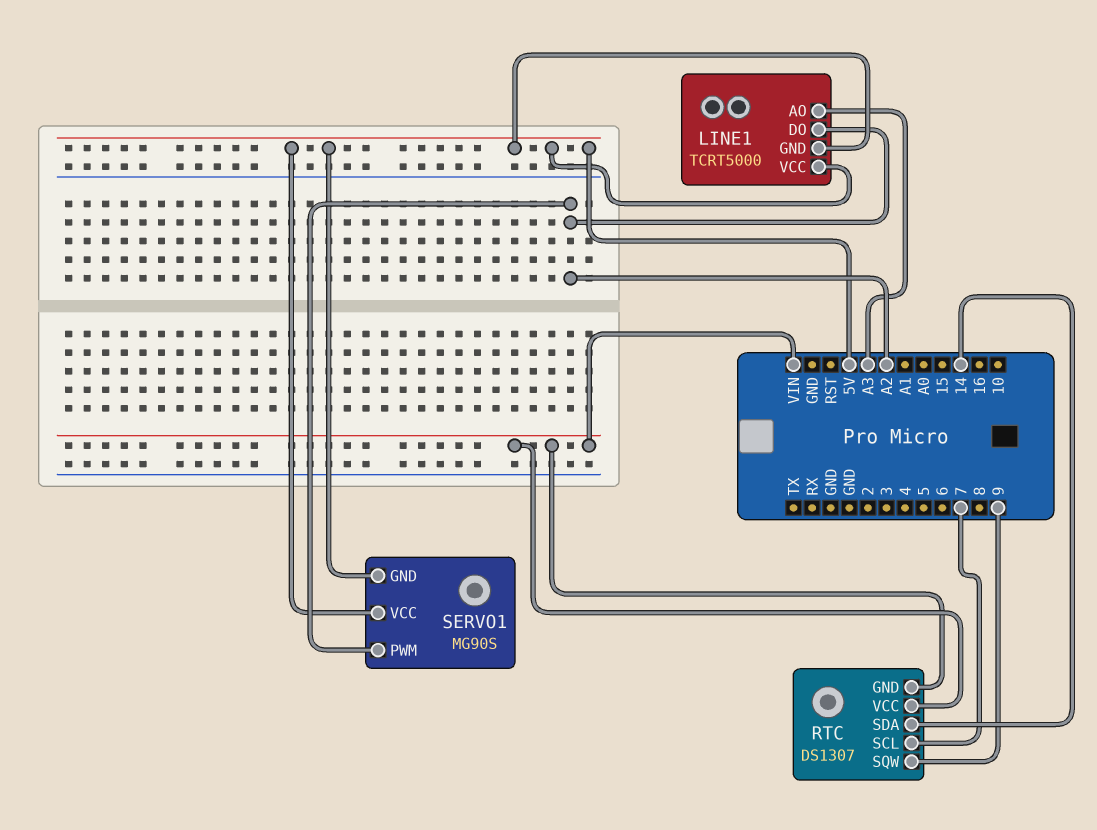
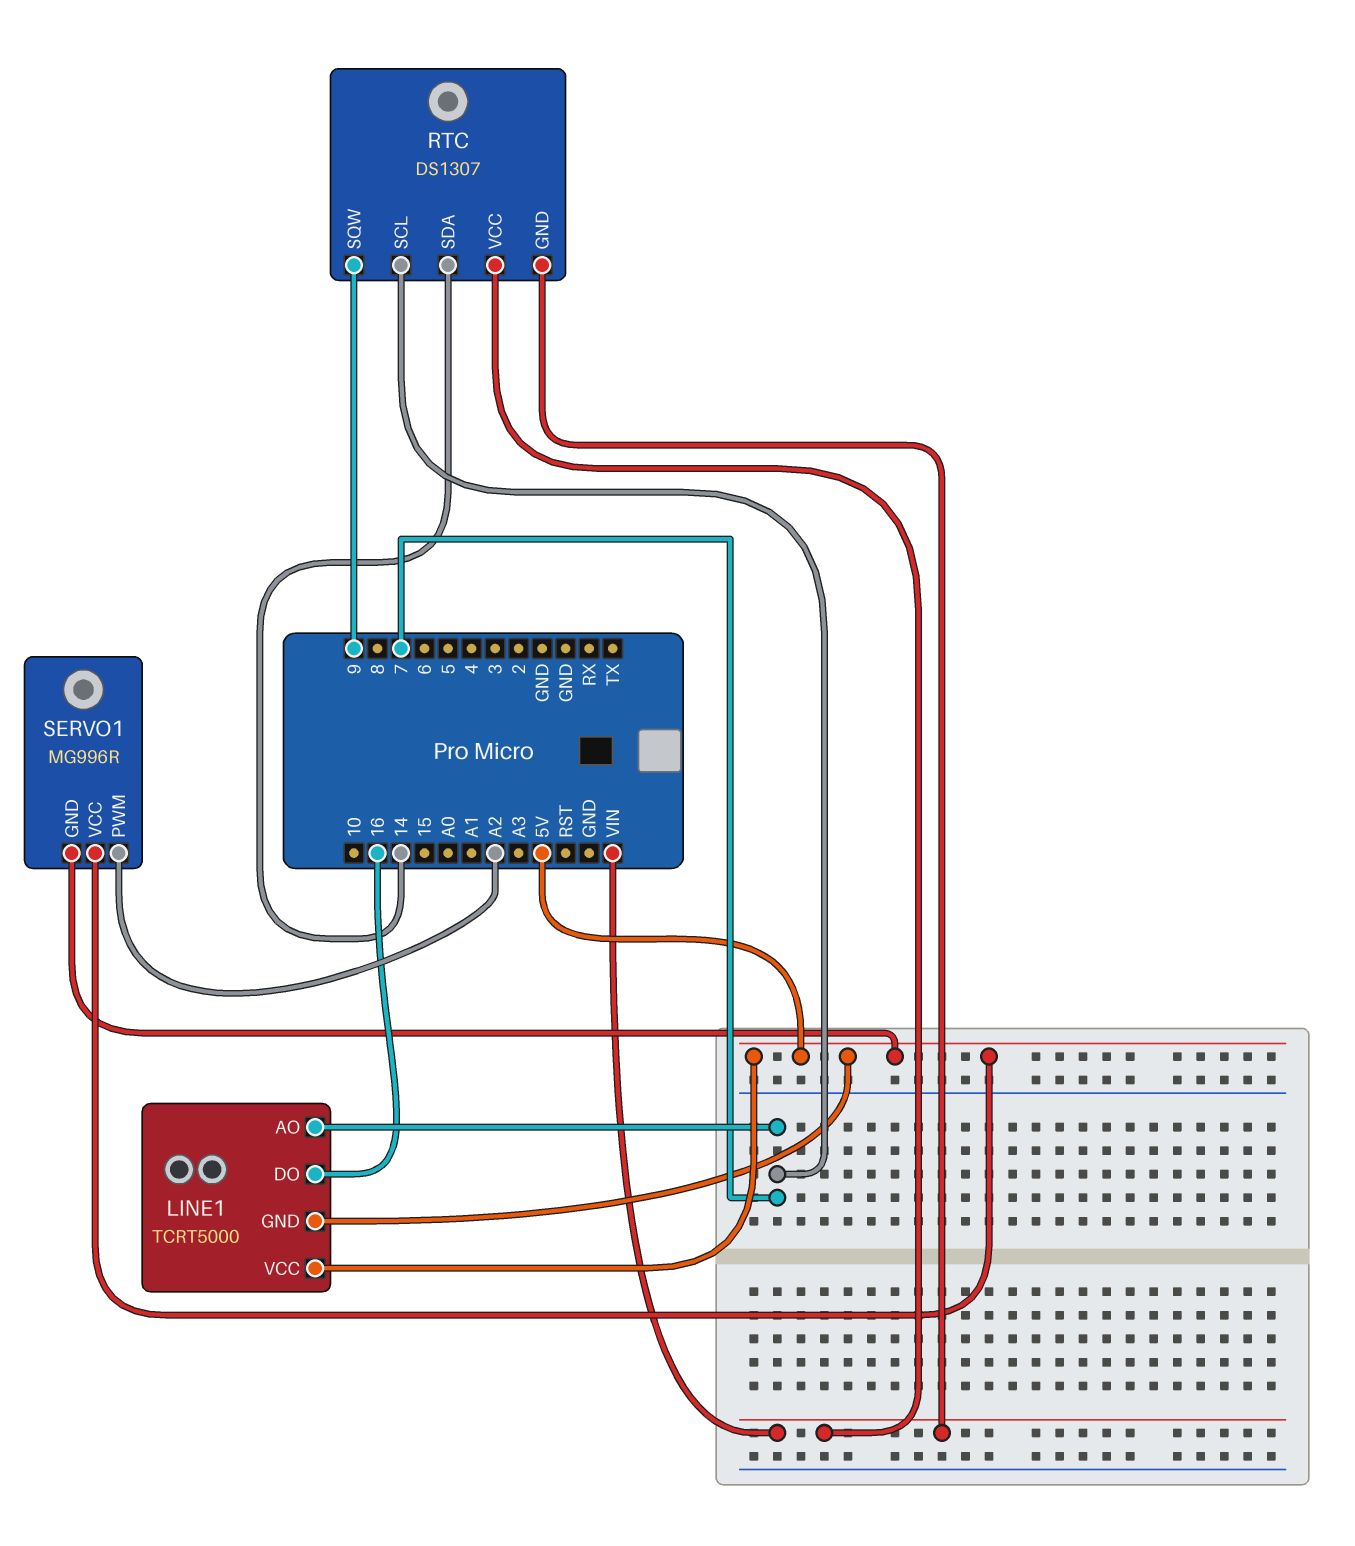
LINE1 pin AO: A3 -> 7
LINE1 pin DO: A2 -> 16
SERVO1: MG90S -> MG996R

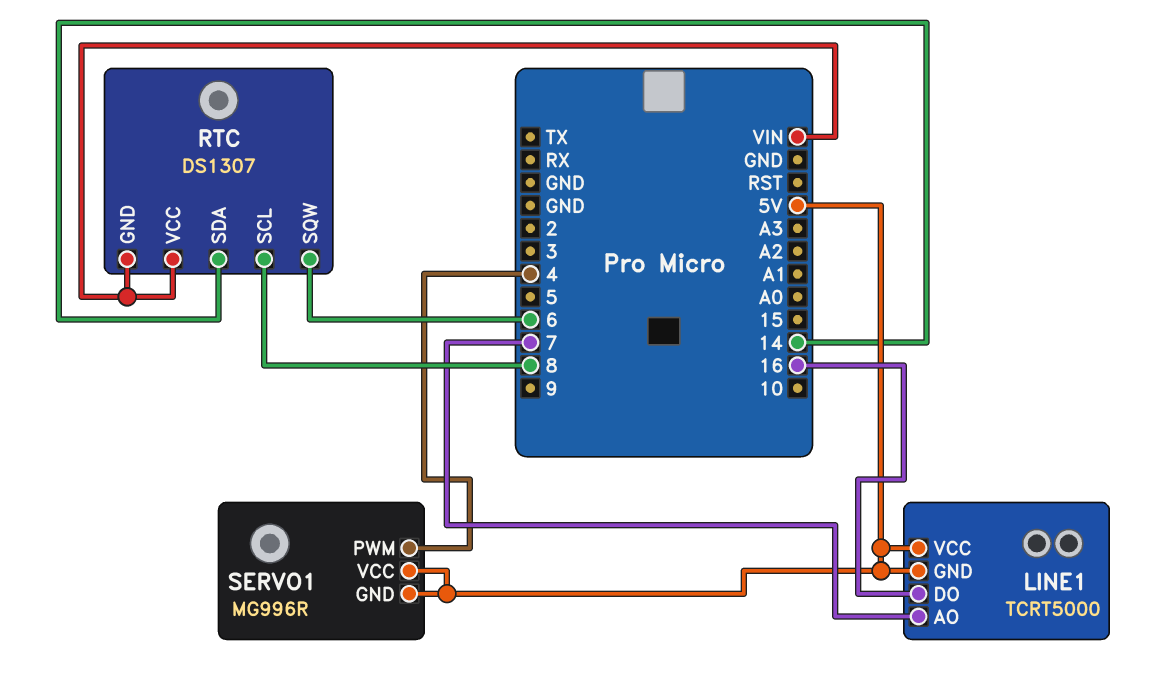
RTC pin SCL: 7 -> 8
RTC pin SQW: 9 -> 6
SERVO1 pin PWM: A2 -> 4

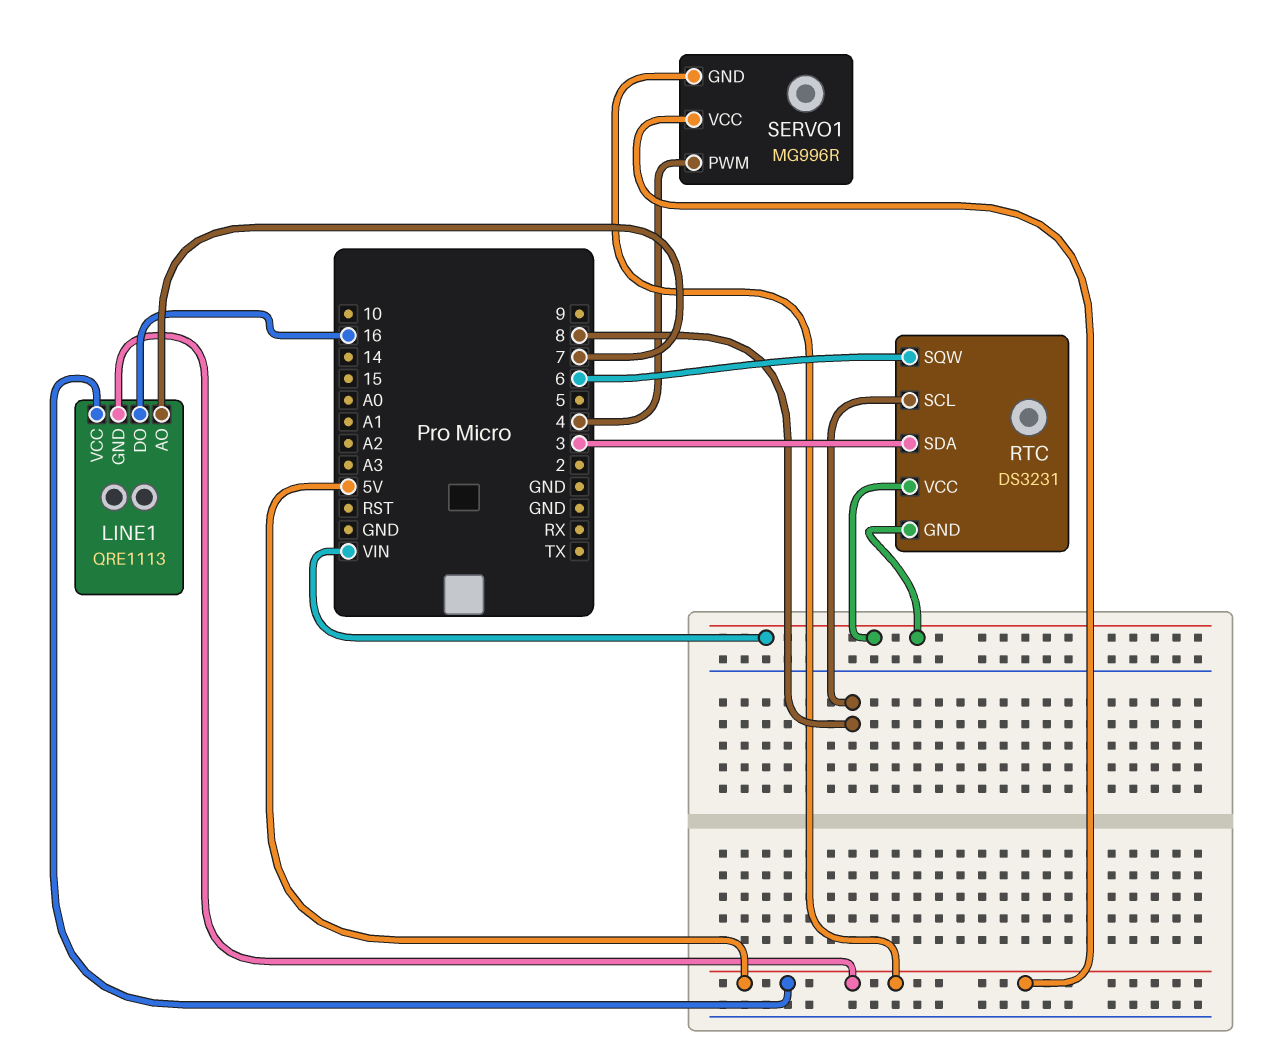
LINE1: TCRT5000 -> QRE1113
RTC: DS1307 -> DS3231
RTC pin SDA: 14 -> 3

